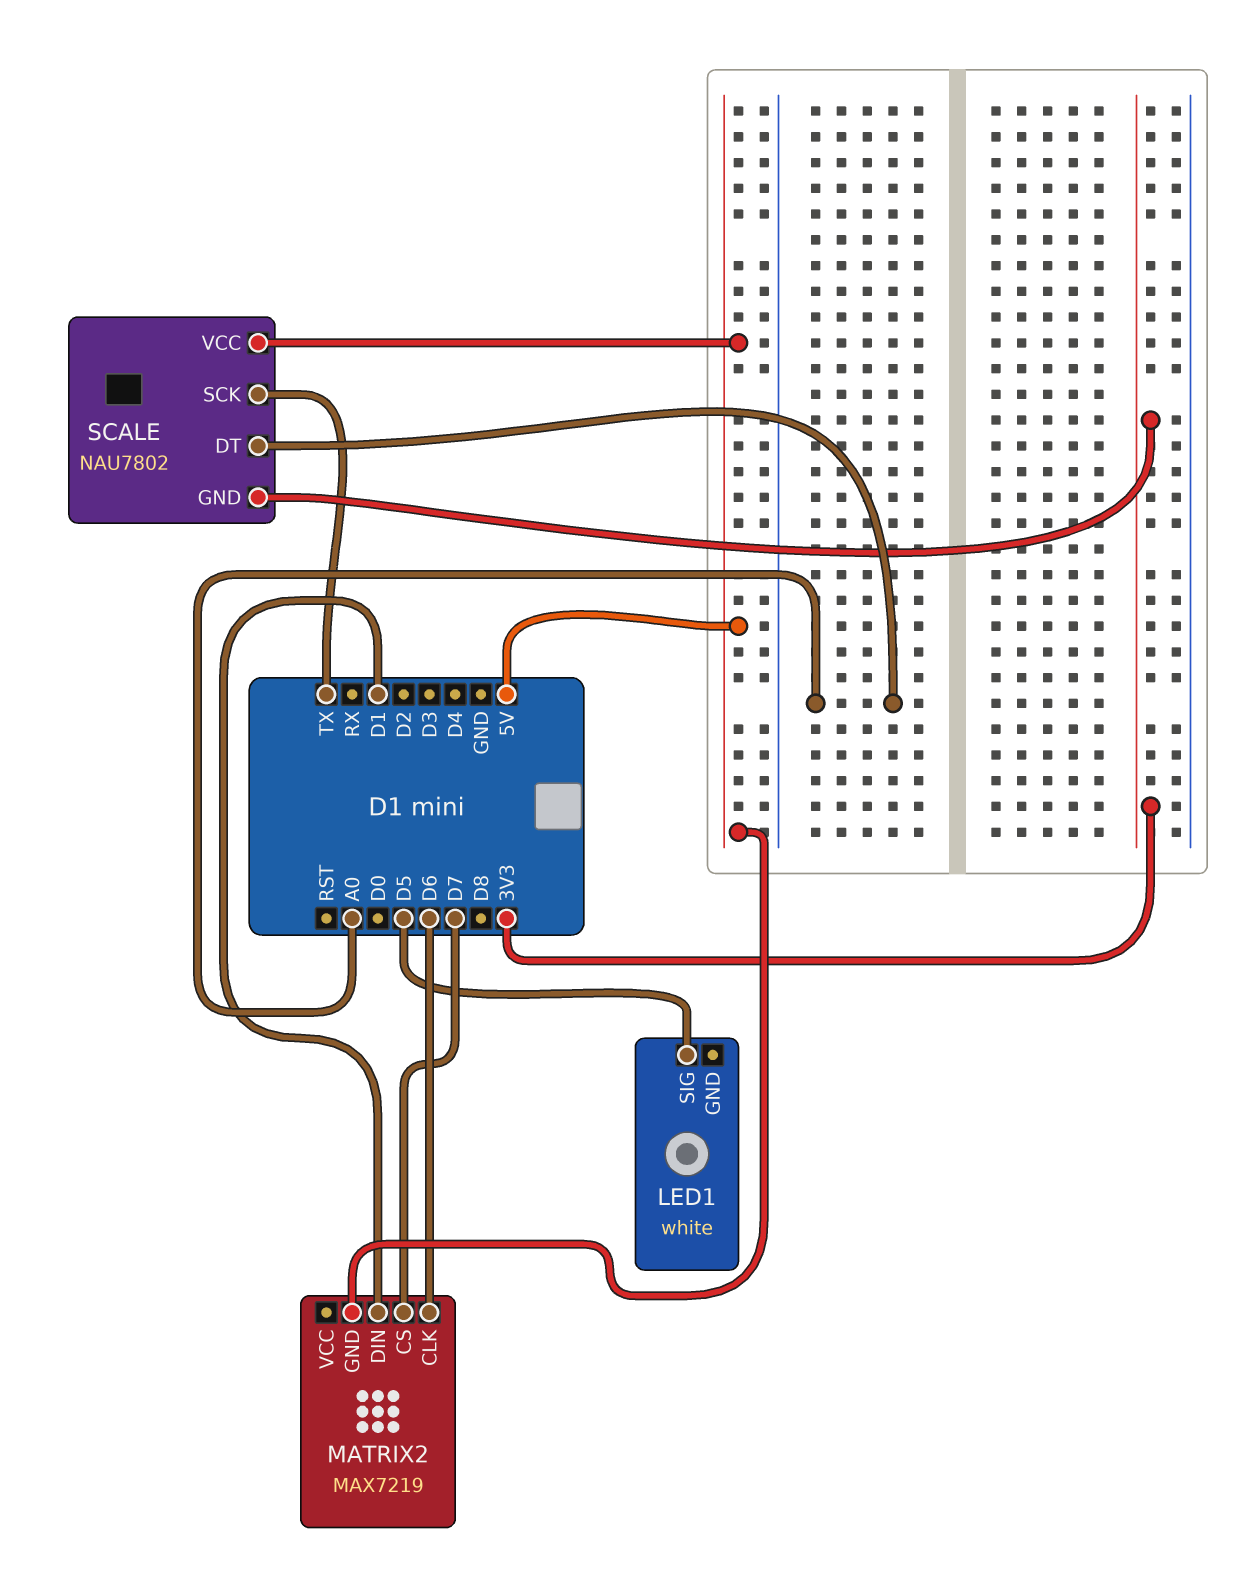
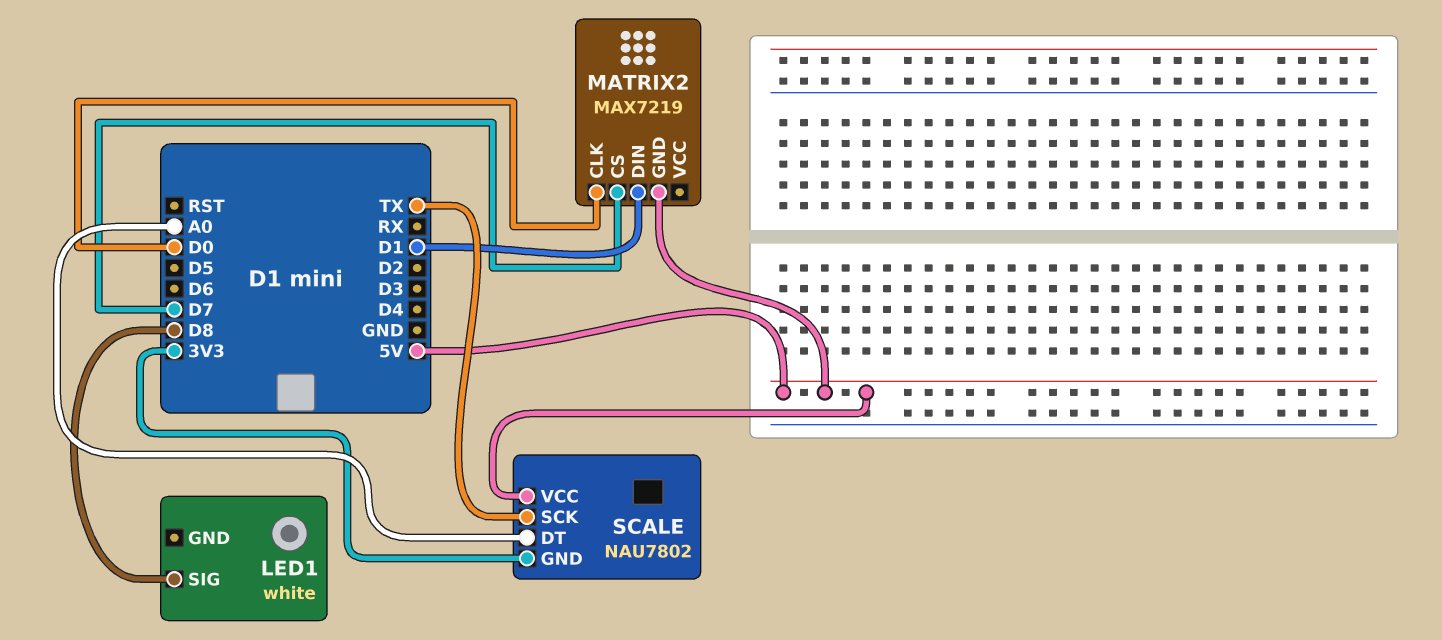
LED1 pin SIG: D5 -> D8
MATRIX2 pin CLK: D6 -> D0

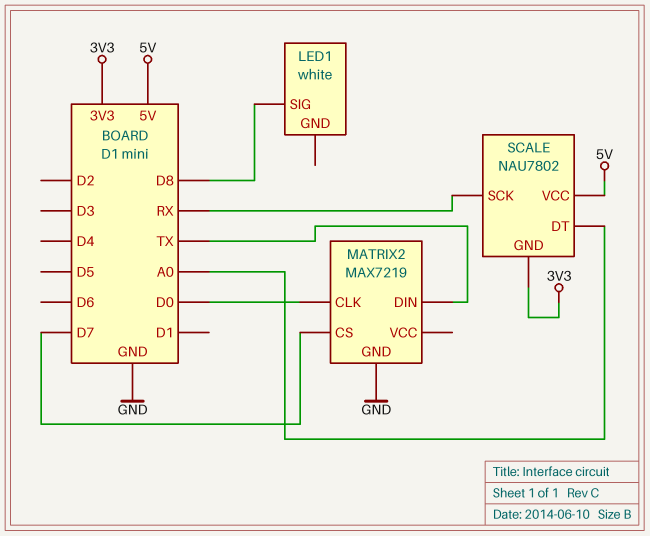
MATRIX2 pin DIN: D1 -> TX
MATRIX2 pin GND: 5V -> GND
SCALE pin SCK: TX -> RX

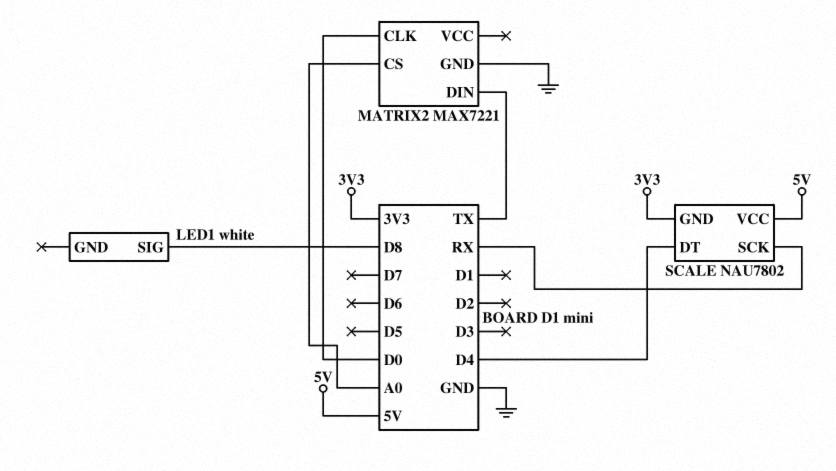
MATRIX2: MAX7219 -> MAX7221
MATRIX2 pin CS: D7 -> A0
SCALE pin DT: A0 -> D4

